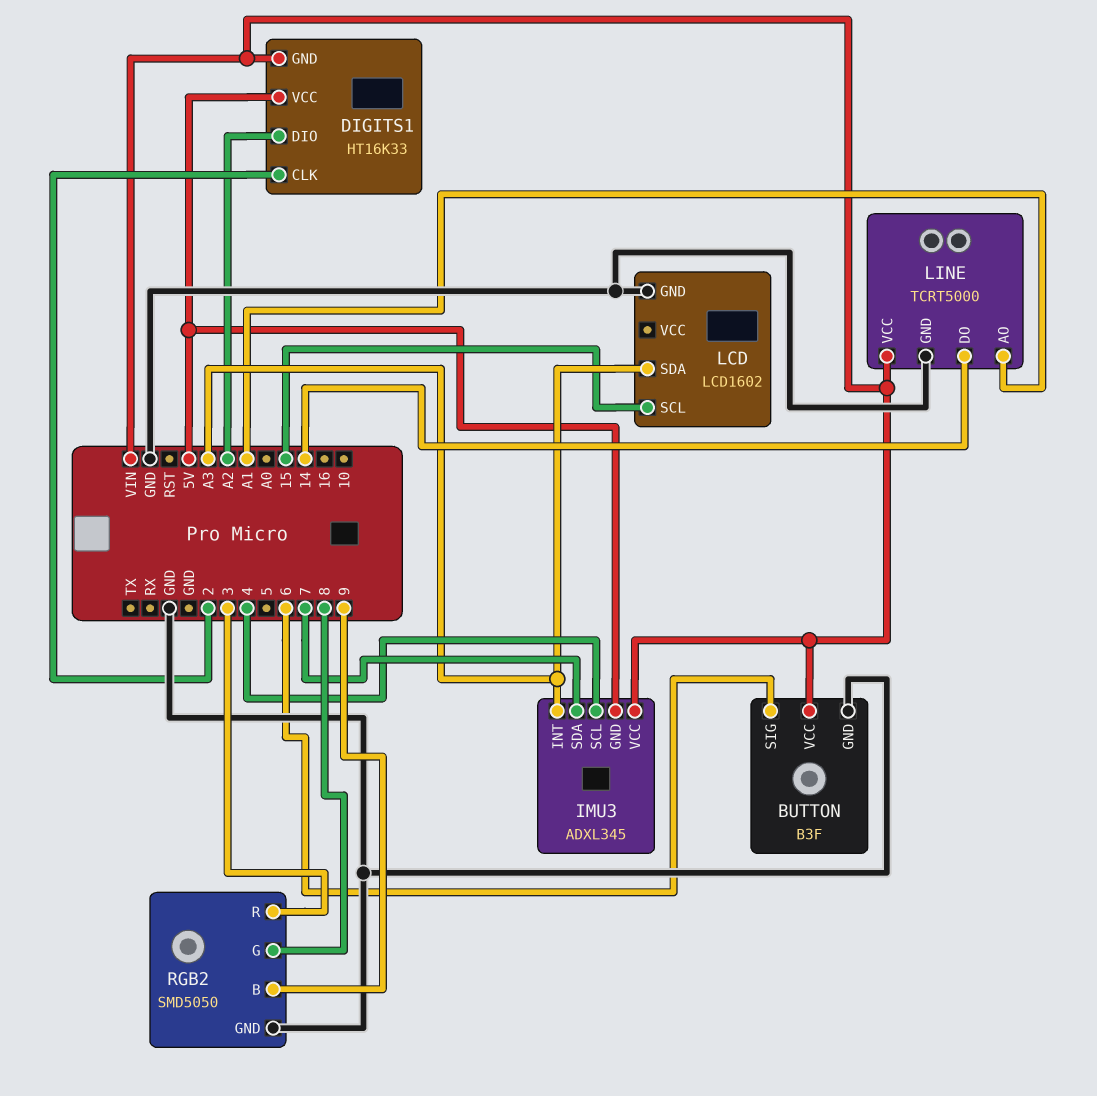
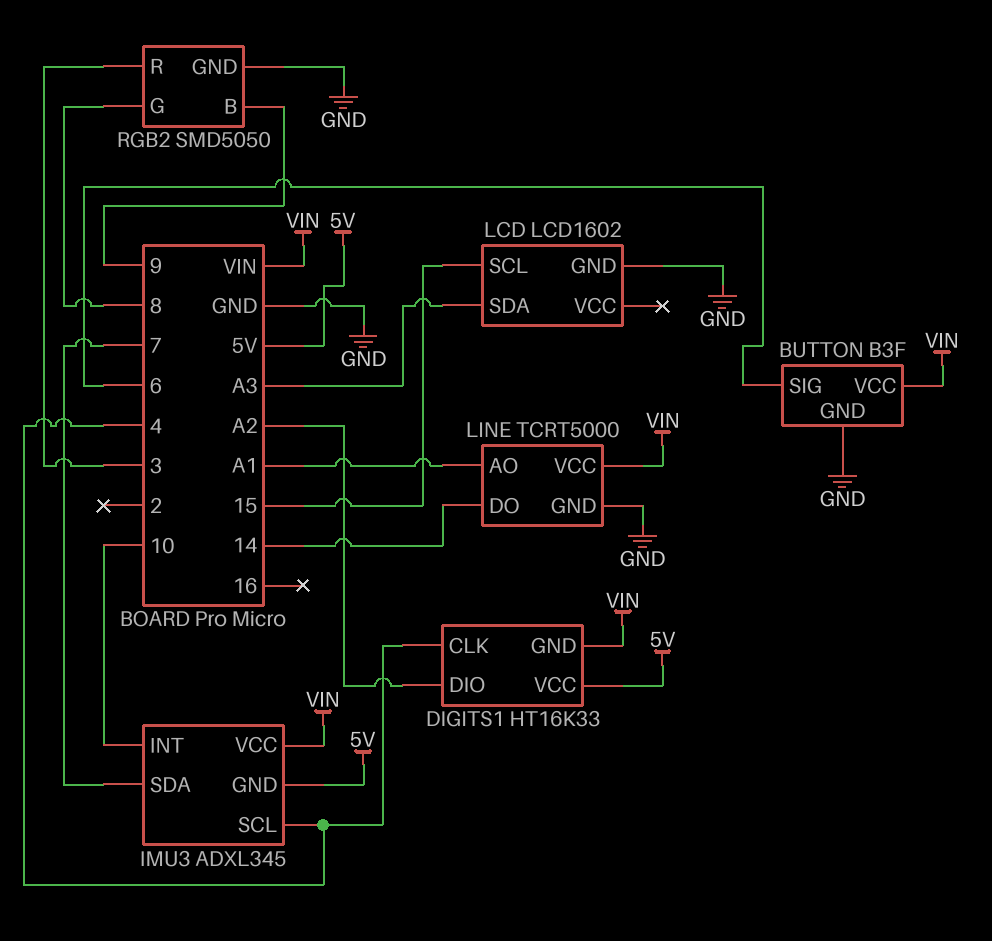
DIGITS1 pin CLK: 2 -> 4
IMU3 pin INT: A3 -> 10

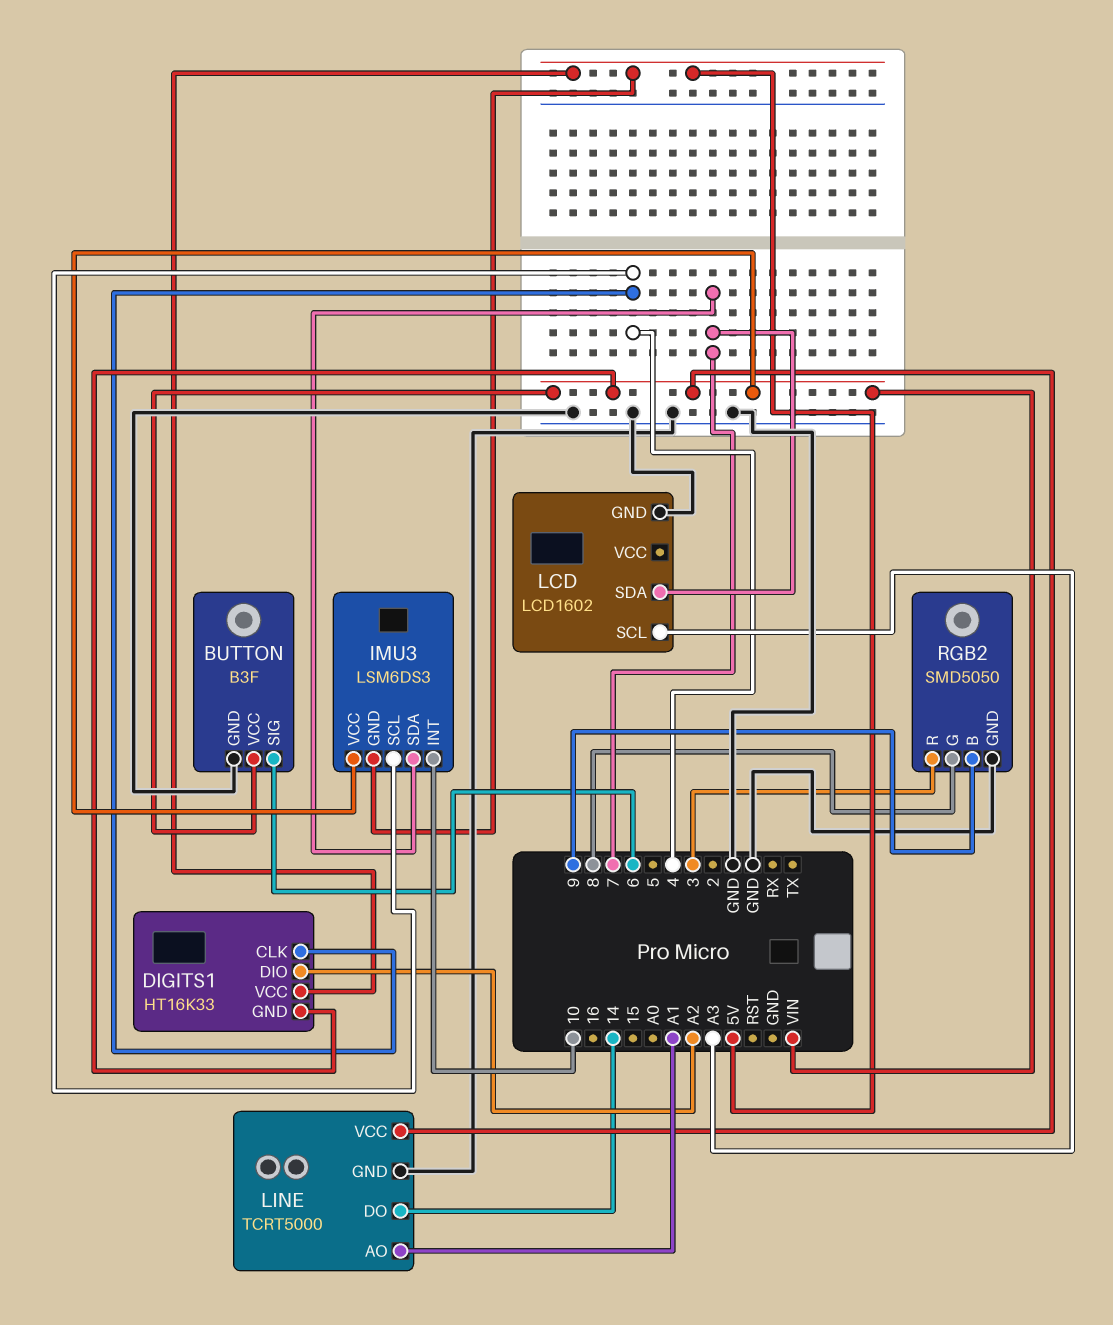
IMU3: ADXL345 -> LSM6DS3
LCD pin SCL: 15 -> A3
LCD pin SDA: A3 -> 7

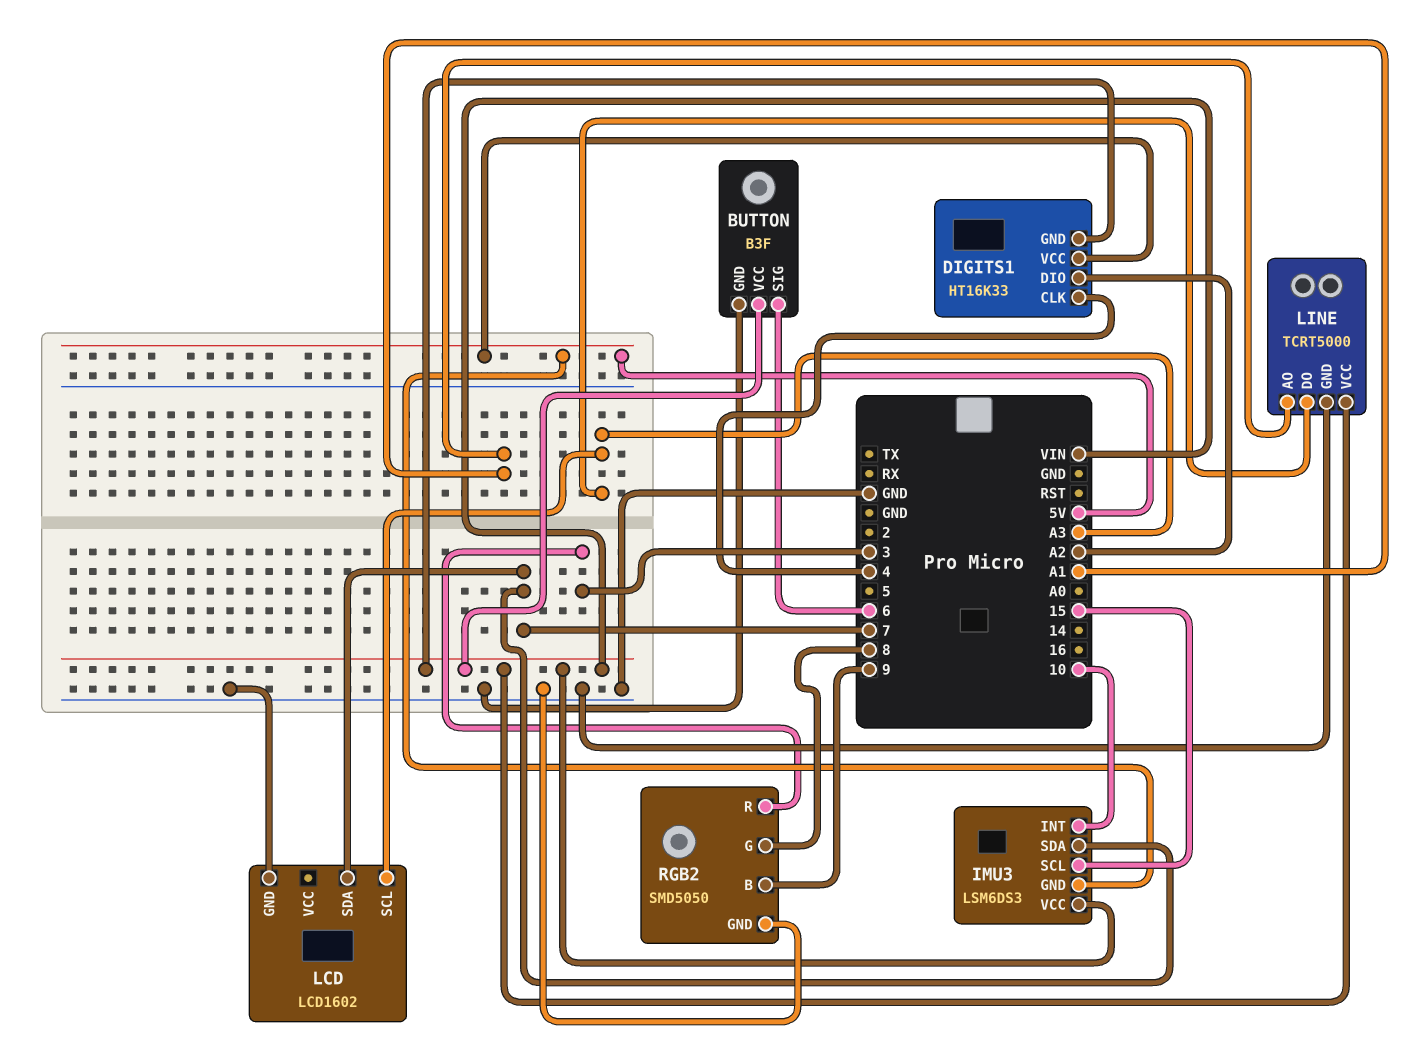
IMU3 pin SCL: 4 -> 15
LINE pin DO: 14 -> A3

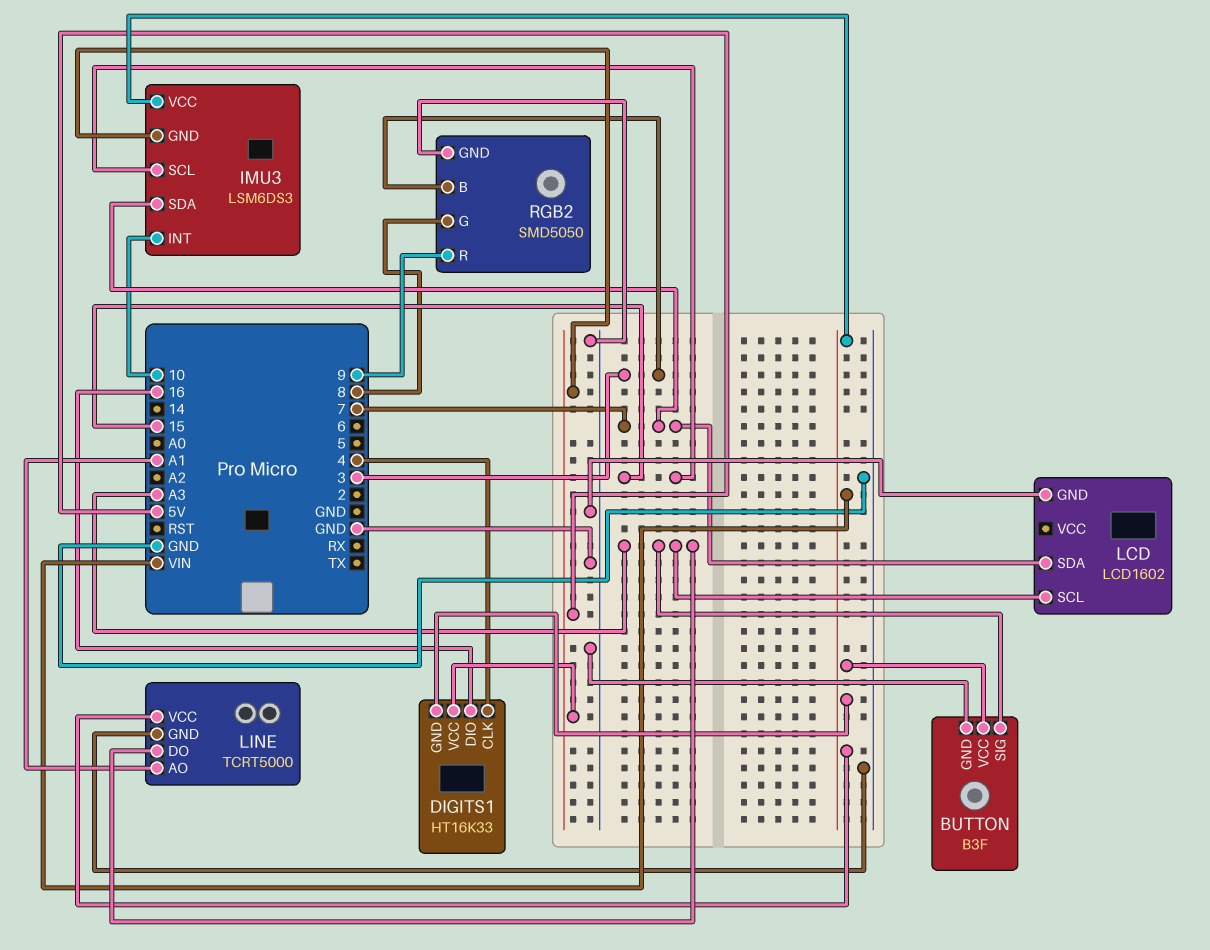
BUTTON pin SIG: 6 -> A3
DIGITS1 pin DIO: A2 -> 16
RGB2 pin B: 9 -> 3
RGB2 pin R: 3 -> 9

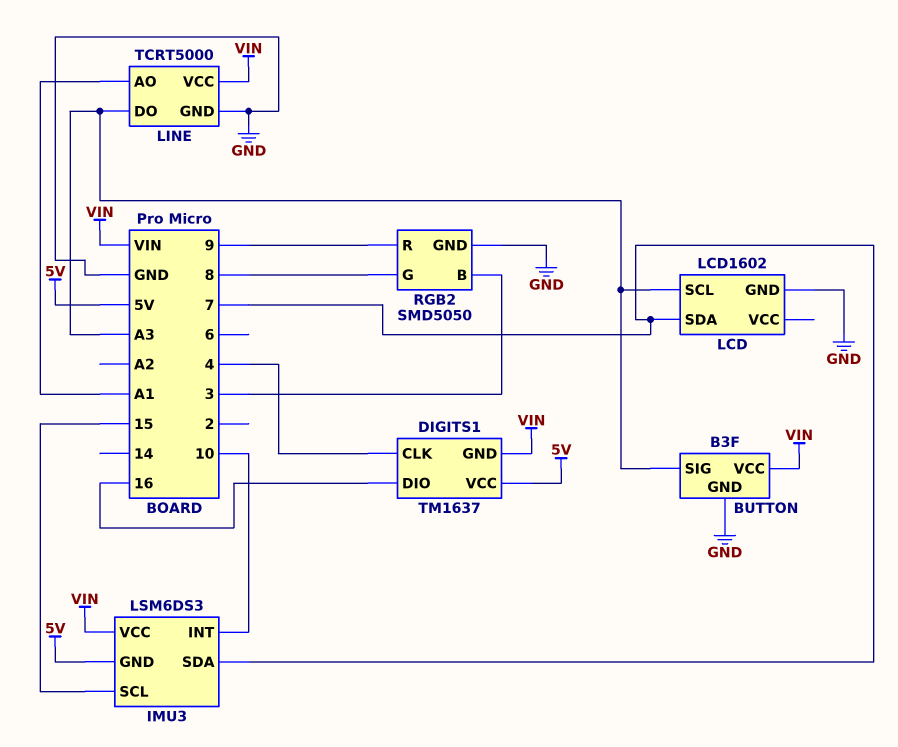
DIGITS1: HT16K33 -> TM1637

